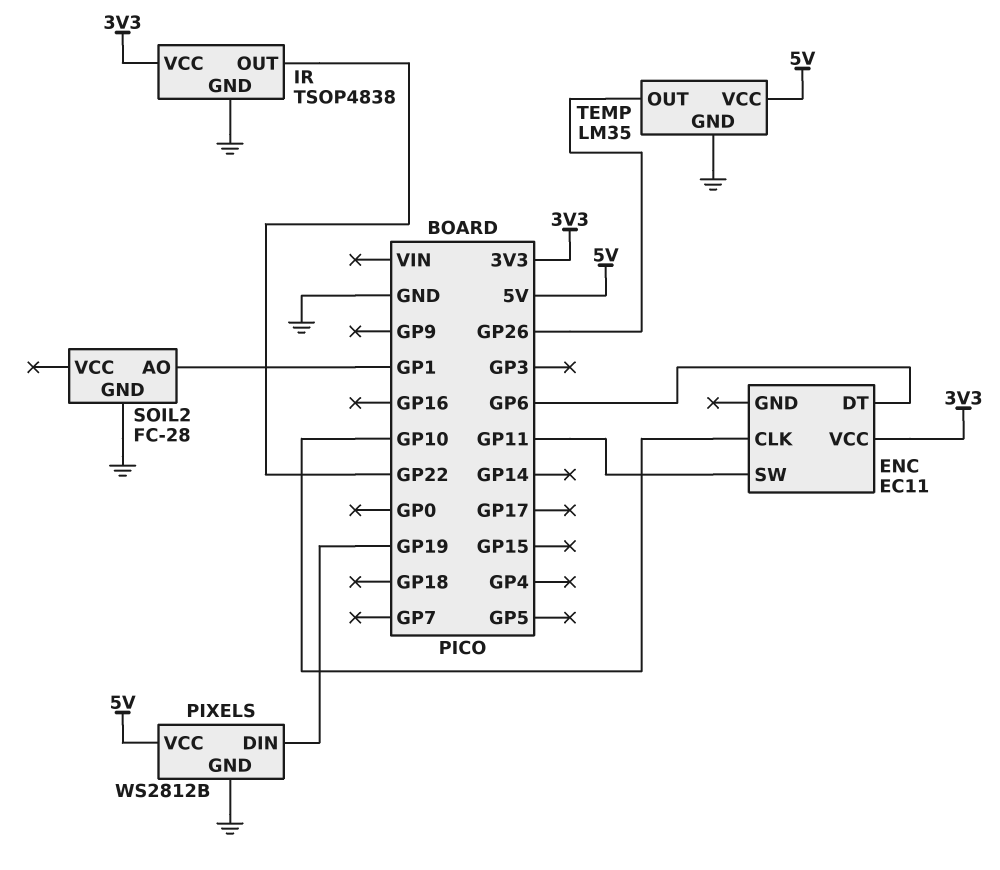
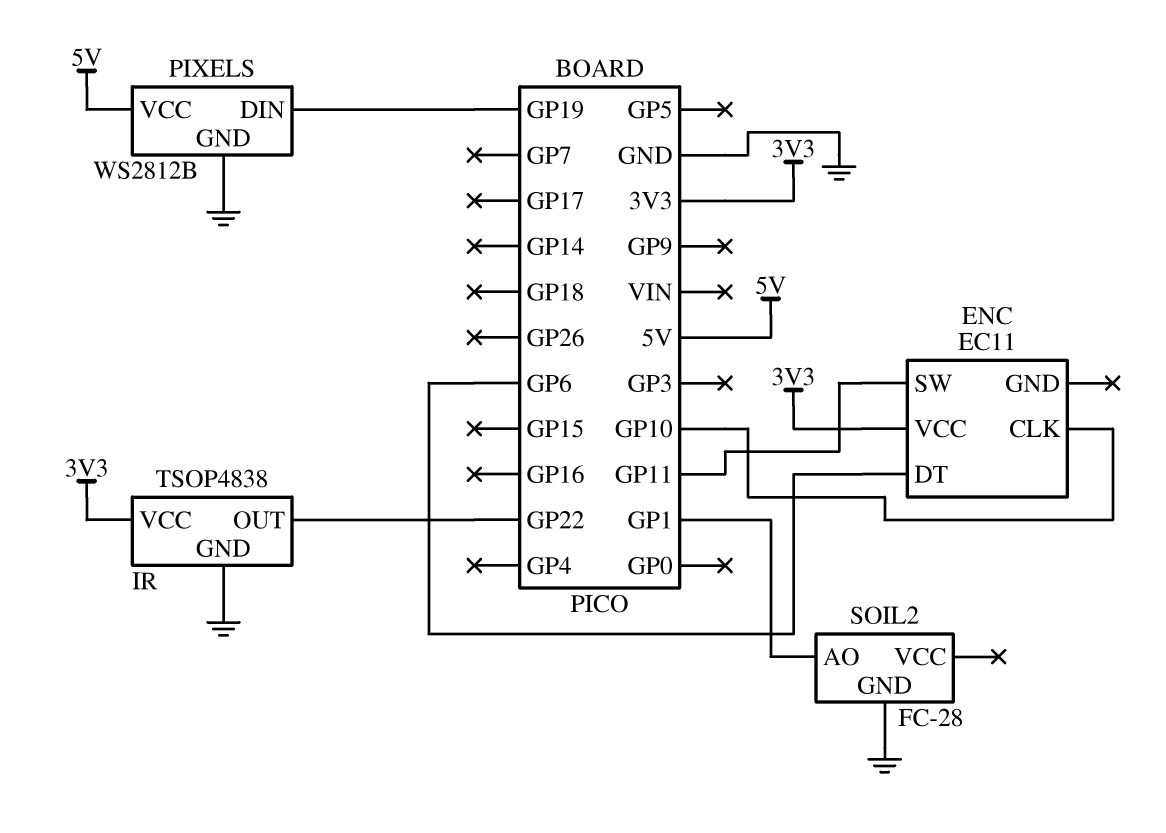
TEMP: LM35 -> none
TEMP pin GND: GND -> none
TEMP pin OUT: GP26 -> none
TEMP pin VCC: 5V -> none

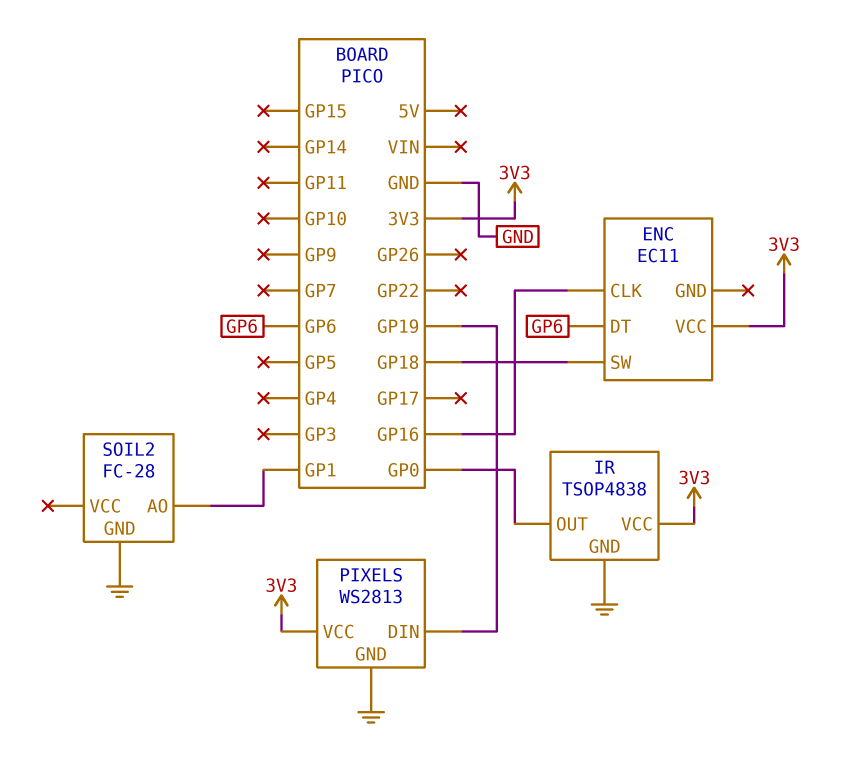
ENC pin CLK: GP10 -> GP16
ENC pin SW: GP11 -> GP18
IR pin OUT: GP22 -> GP0
PIXELS: WS2812B -> WS2813
PIXELS pin VCC: 5V -> 3V3

